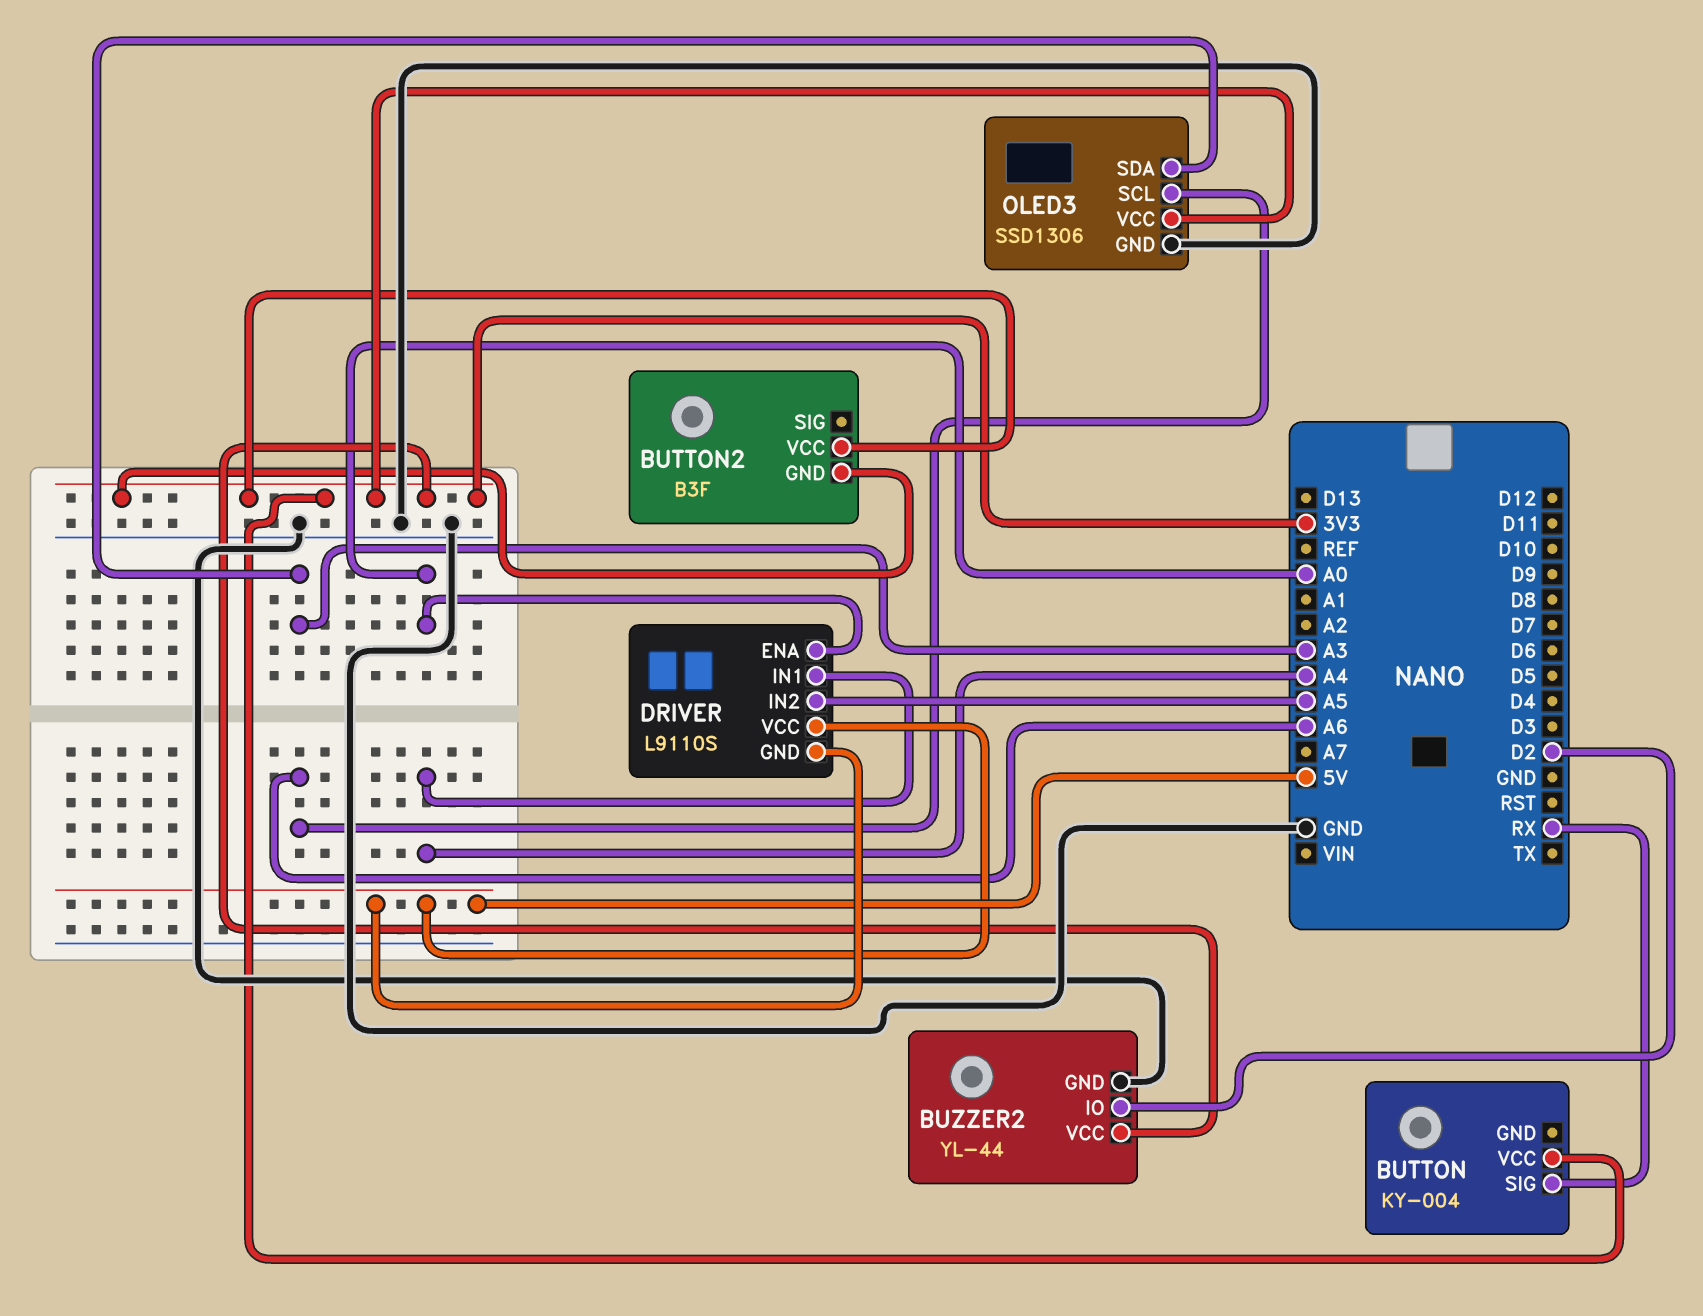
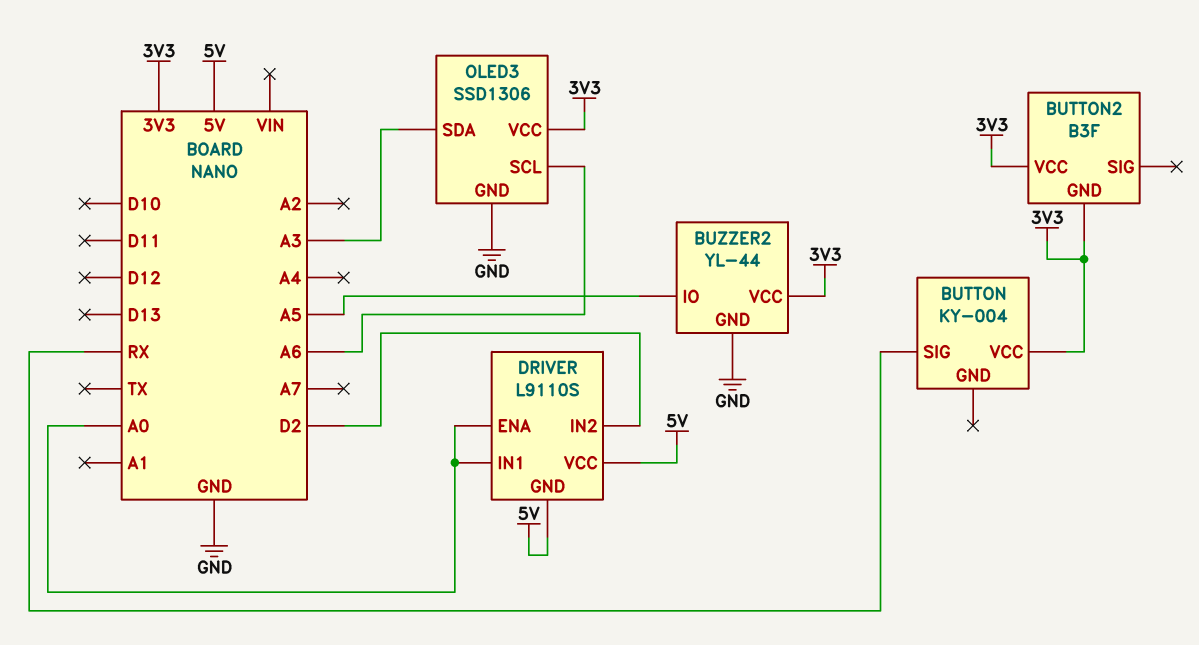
BUZZER2 pin IO: D2 -> A5
DRIVER pin IN1: A4 -> A0
DRIVER pin IN2: A5 -> D2

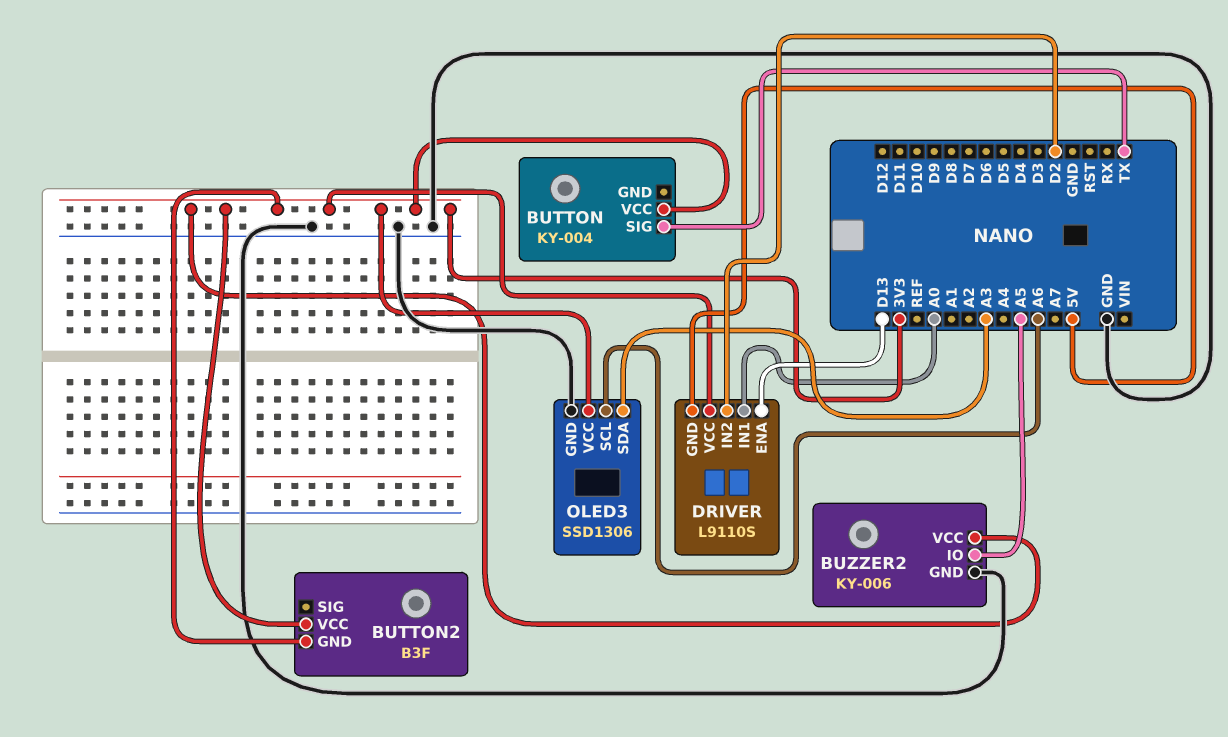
BUTTON pin SIG: RX -> TX
BUZZER2: YL-44 -> KY-006
DRIVER pin ENA: A0 -> D13
DRIVER pin VCC: 5V -> 3V3

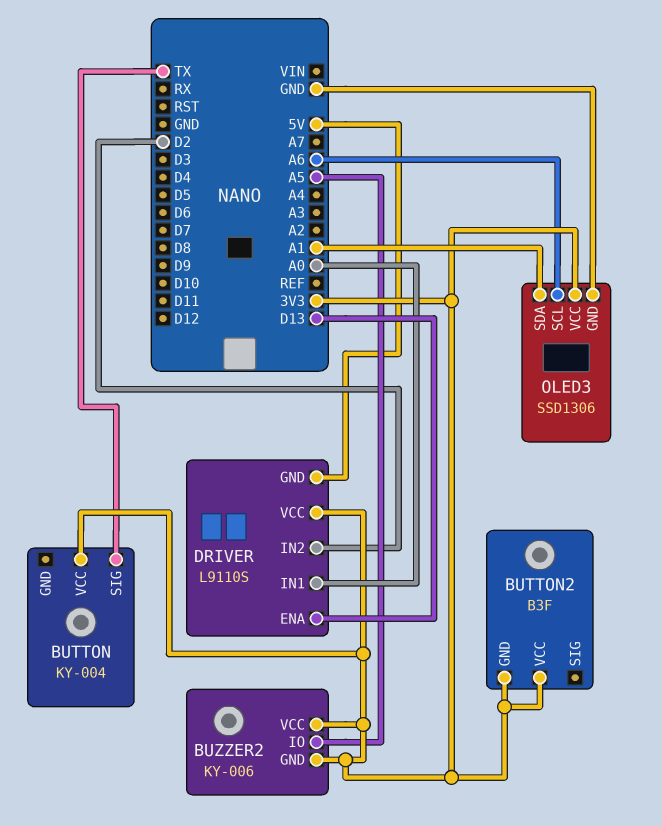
BUZZER2 pin GND: GND -> 3V3
OLED3 pin SDA: A3 -> A1

